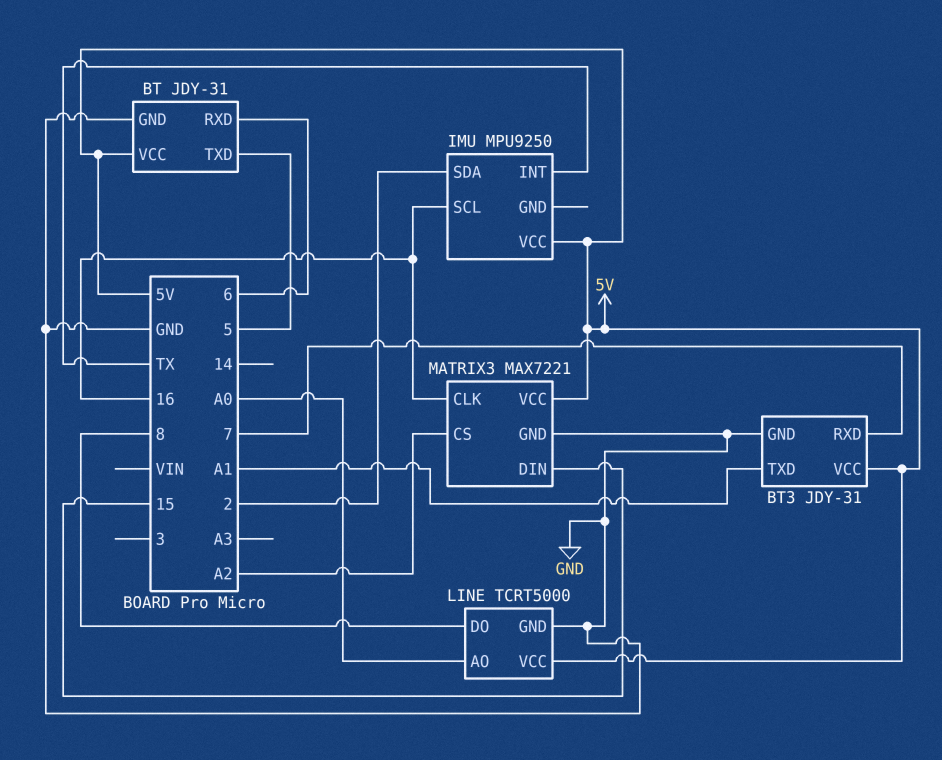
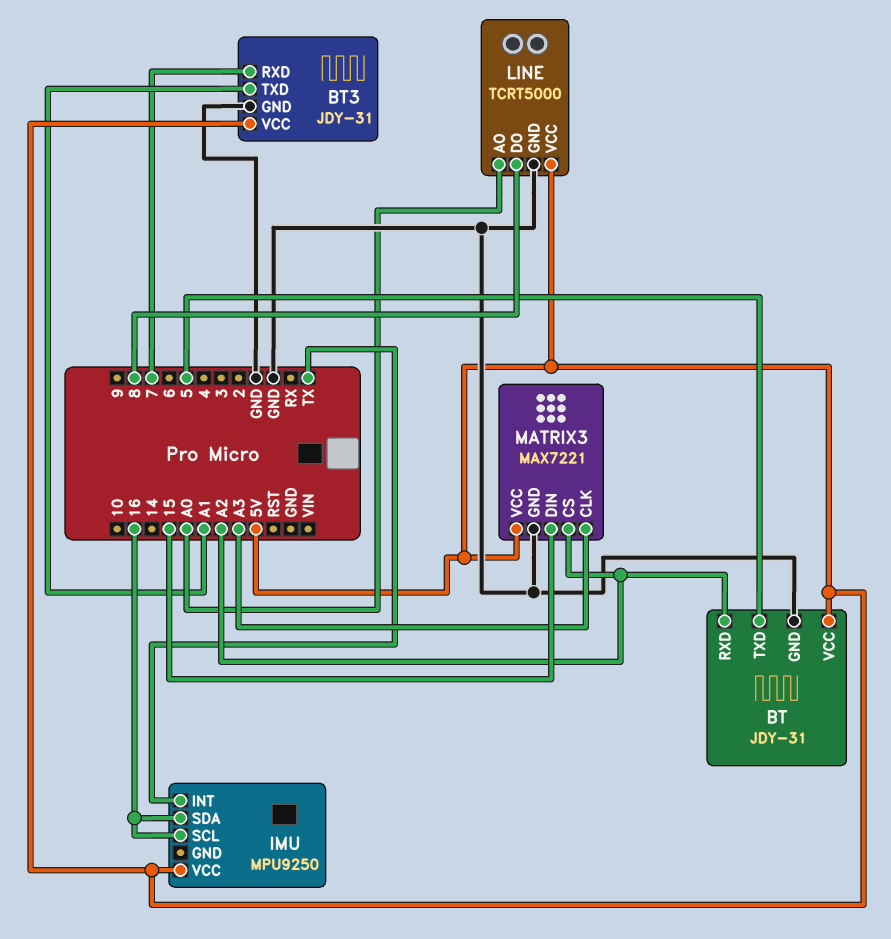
BT pin RXD: 6 -> A2
IMU pin SDA: 2 -> 16
MATRIX3 pin CLK: 16 -> A3

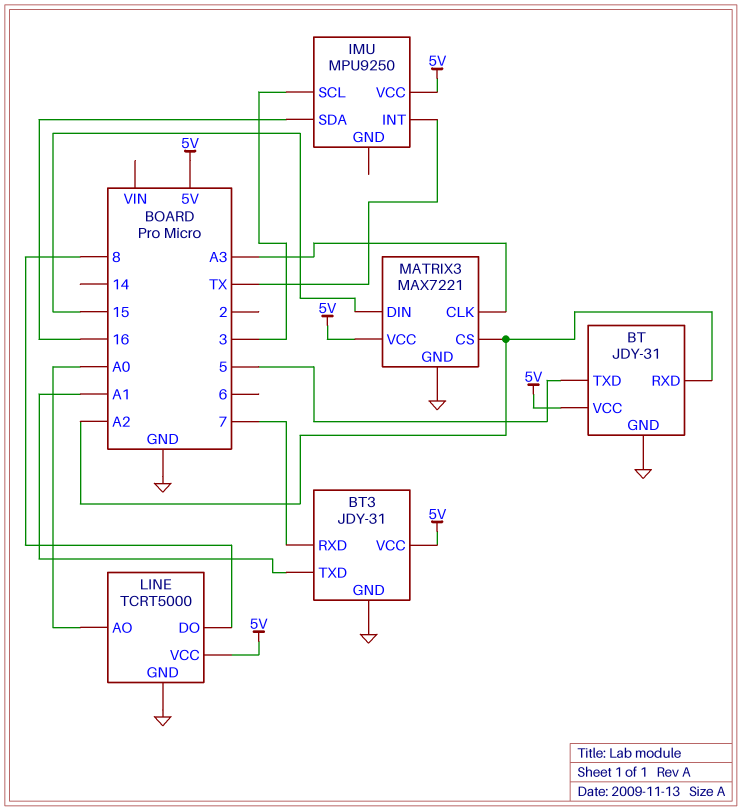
IMU pin SCL: 16 -> 3

